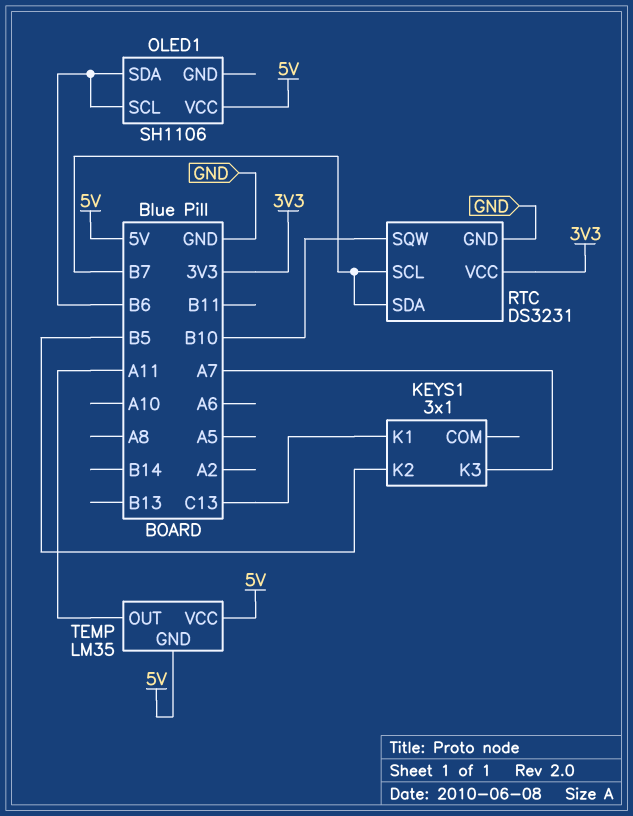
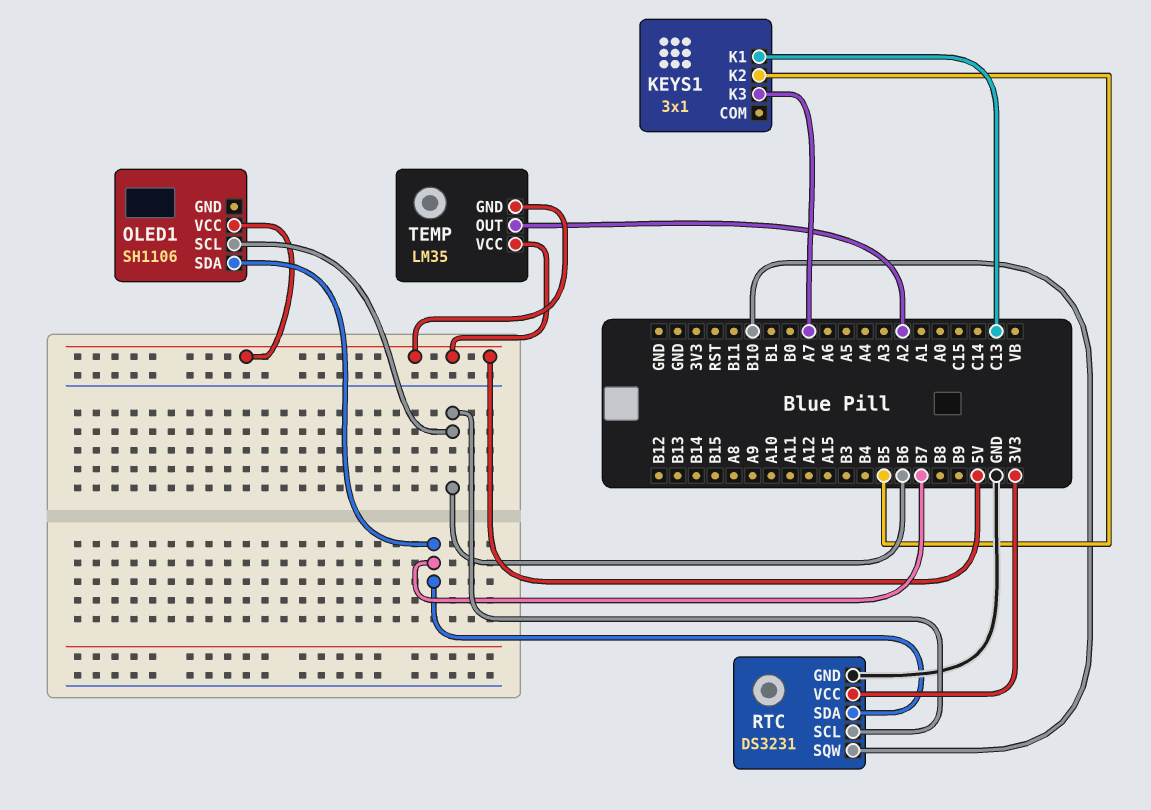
OLED1 pin SDA: B6 -> B7
RTC pin SCL: B7 -> B6
TEMP pin OUT: A11 -> A2

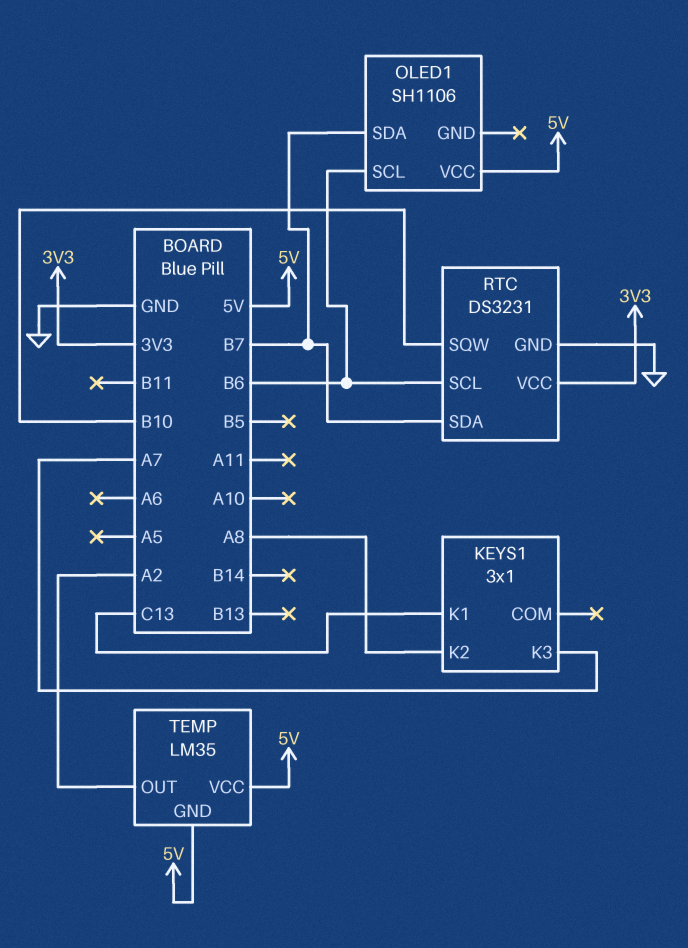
KEYS1 pin K2: B5 -> A8

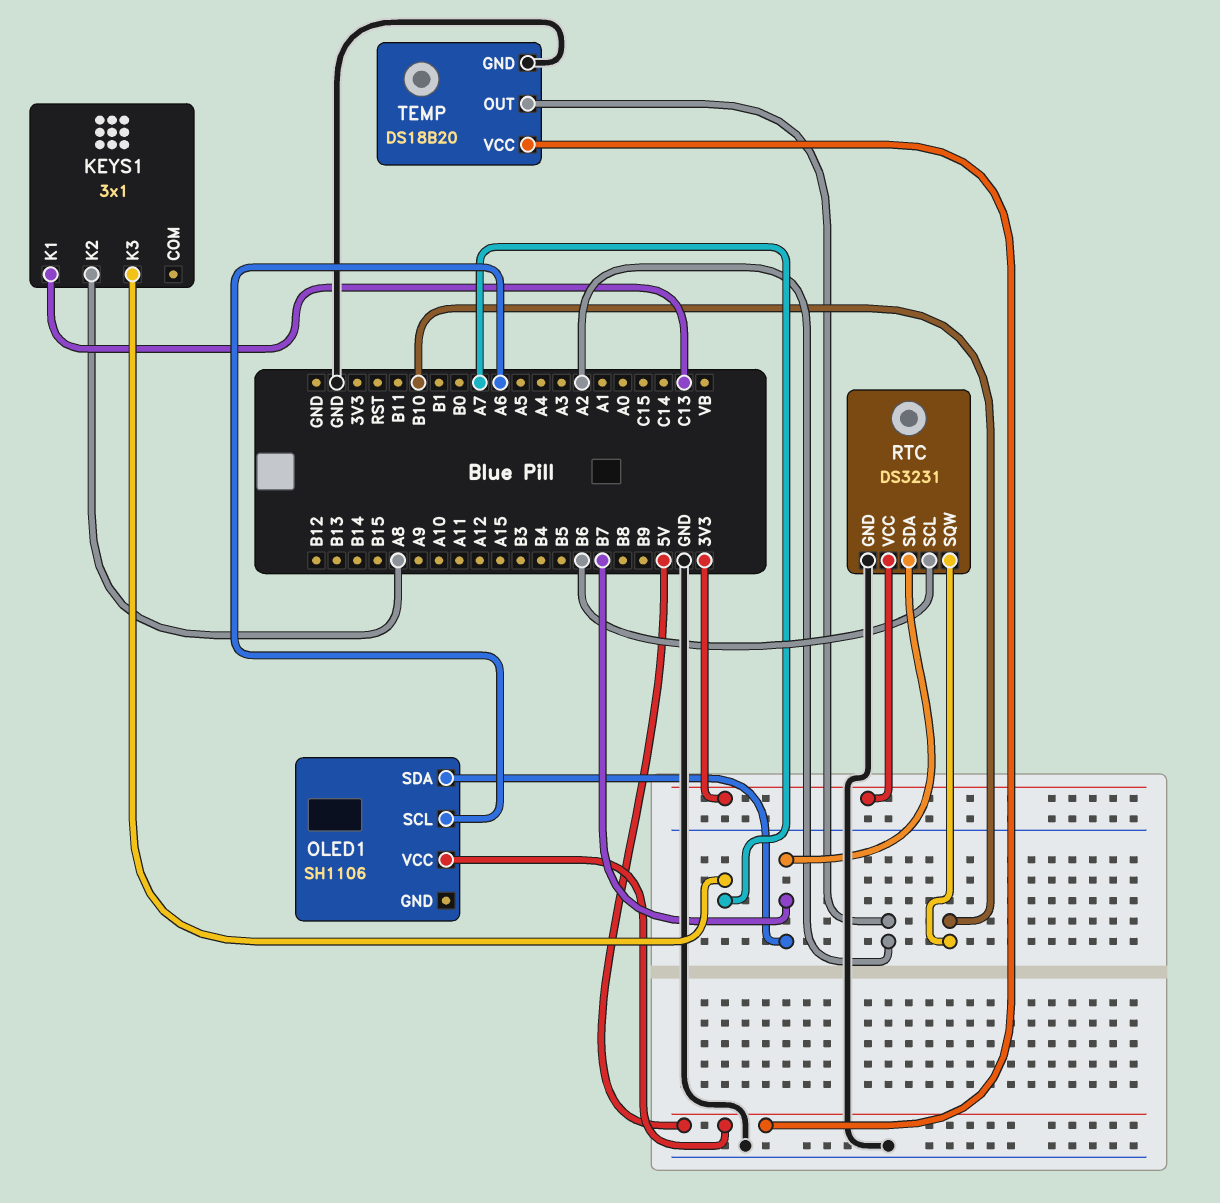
OLED1 pin SCL: B6 -> A6
TEMP: LM35 -> DS18B20
TEMP pin GND: 5V -> GND

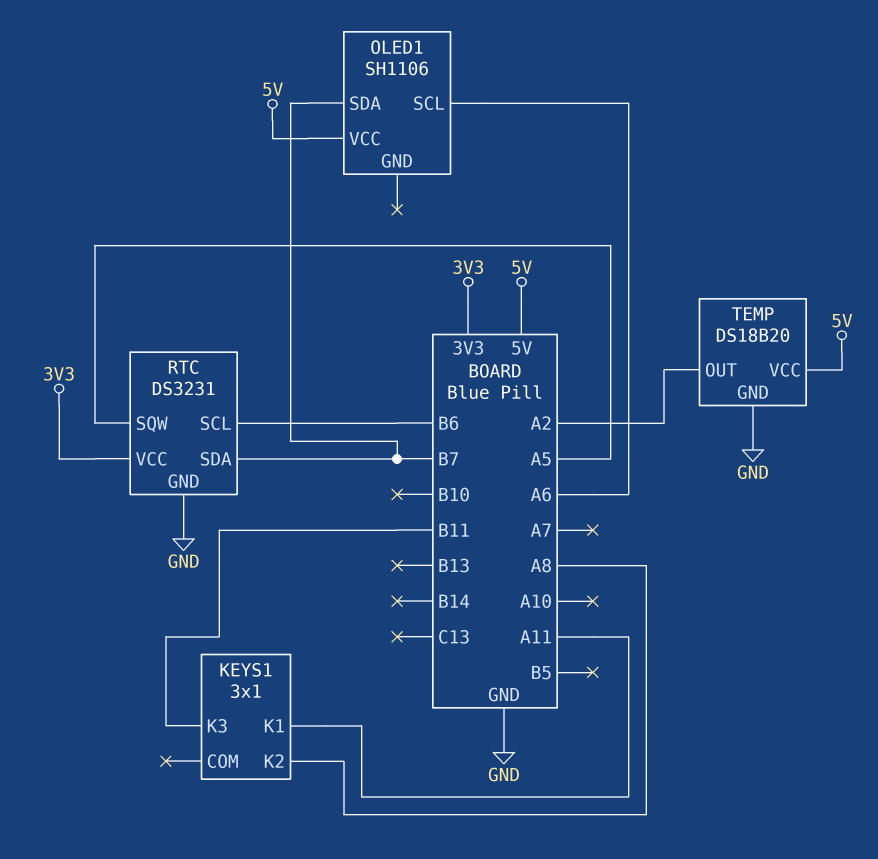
KEYS1 pin K1: C13 -> A11
KEYS1 pin K3: A7 -> B11
RTC pin SQW: B10 -> A5

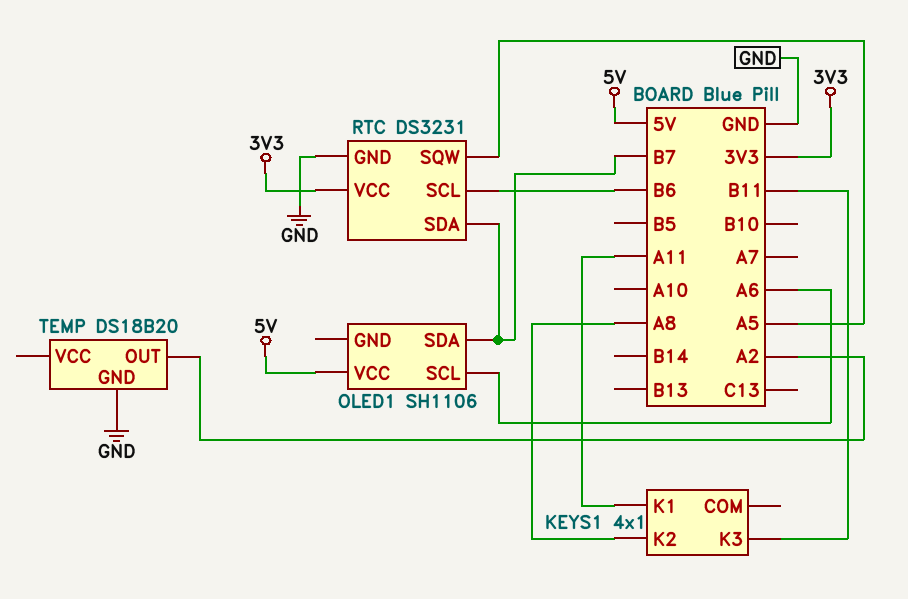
KEYS1: 3x1 -> 4x1
TEMP pin VCC: 5V -> none

